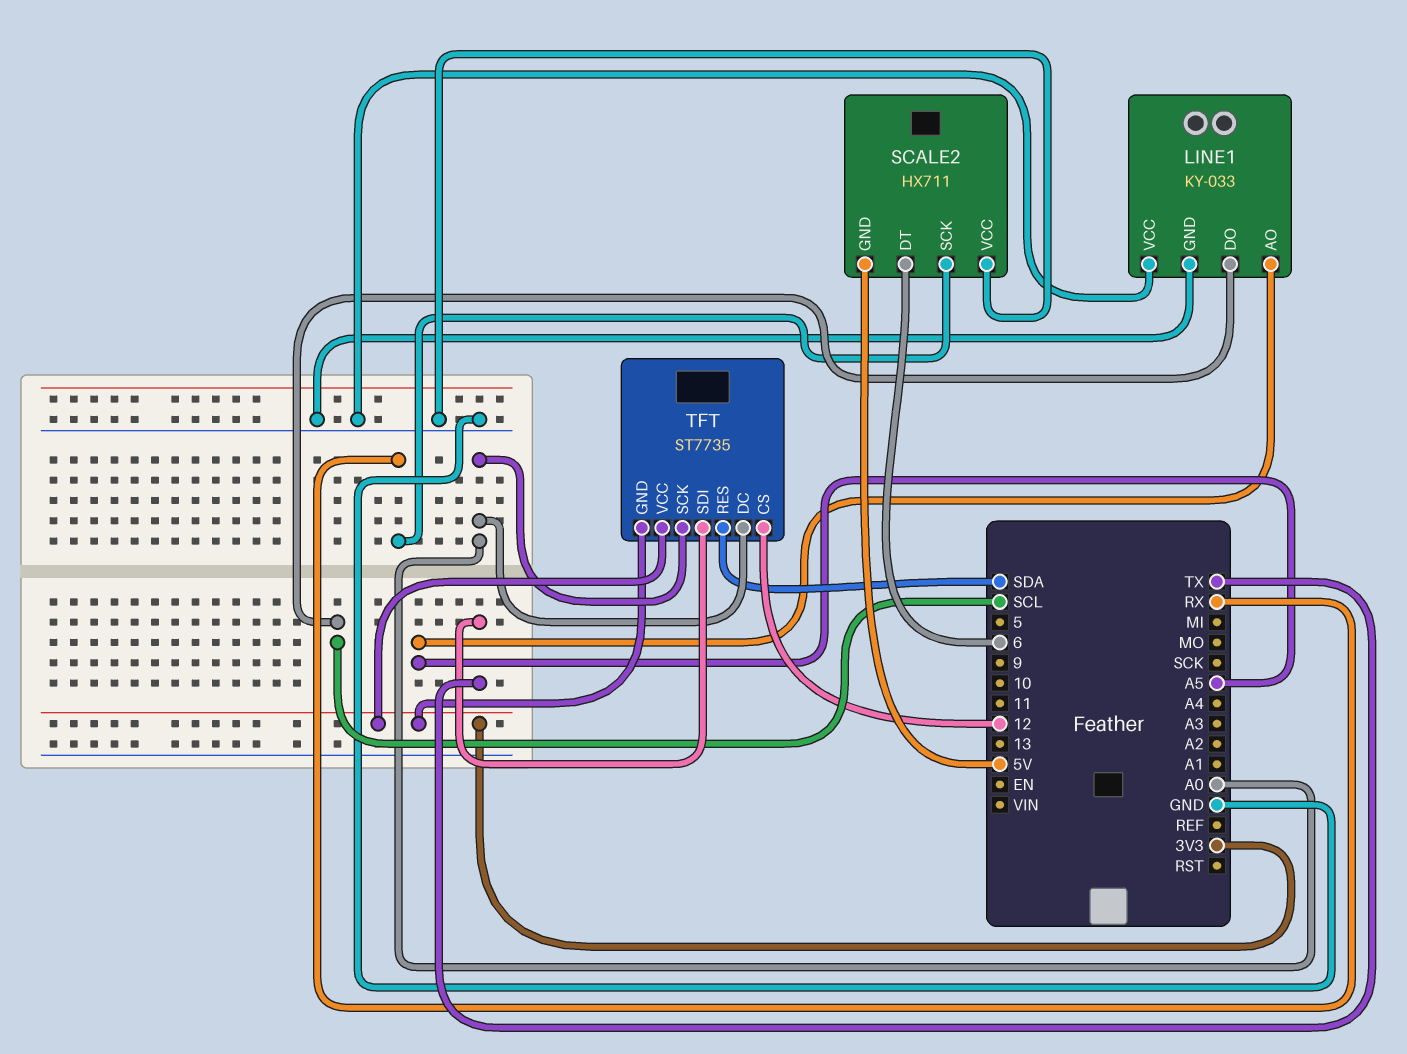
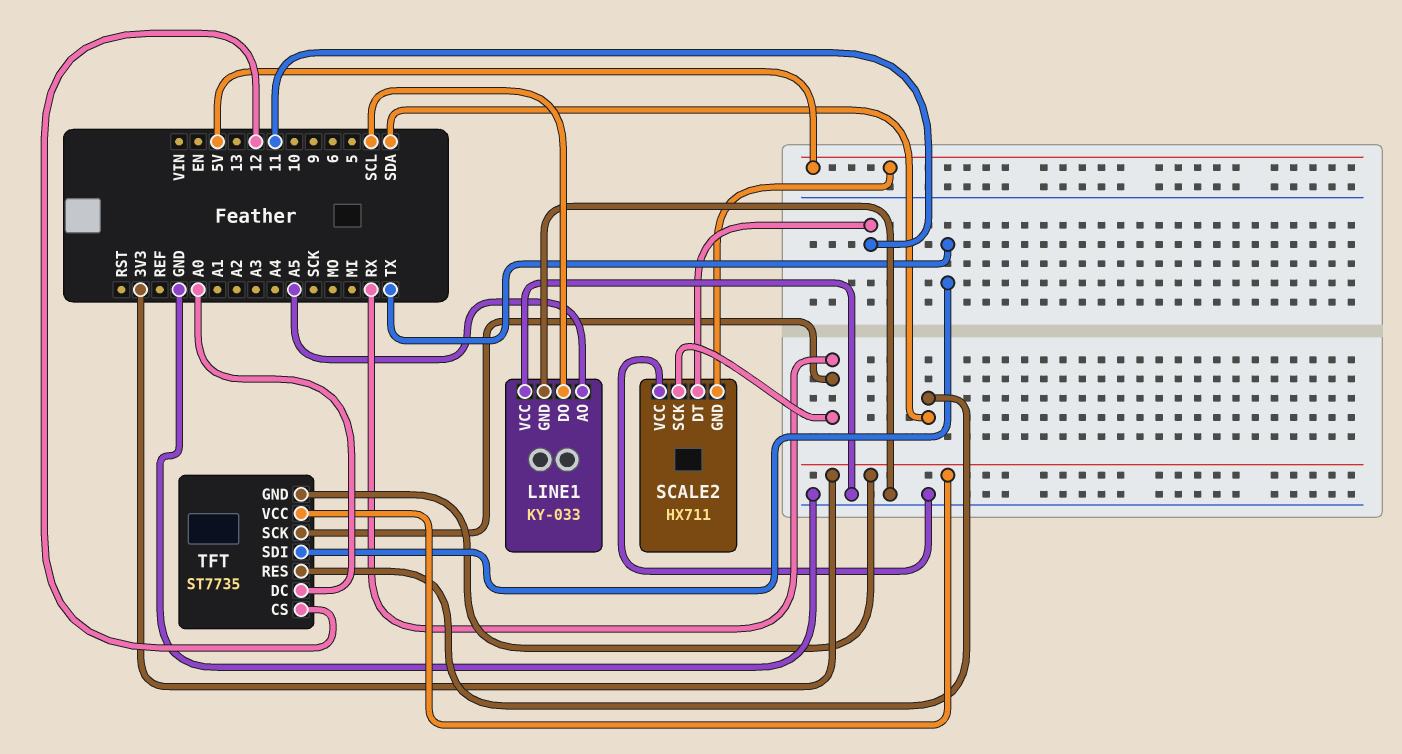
SCALE2 pin DT: 6 -> 11
TFT pin SCK: A0 -> RX

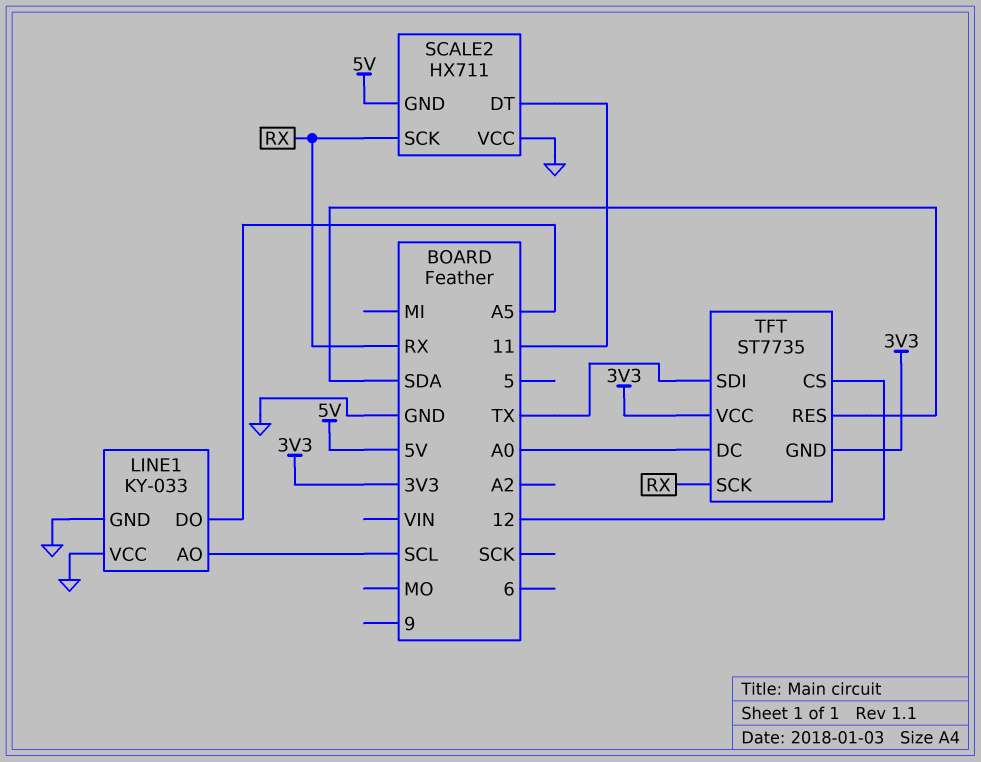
LINE1 pin AO: A5 -> SCL
LINE1 pin DO: SCL -> A5

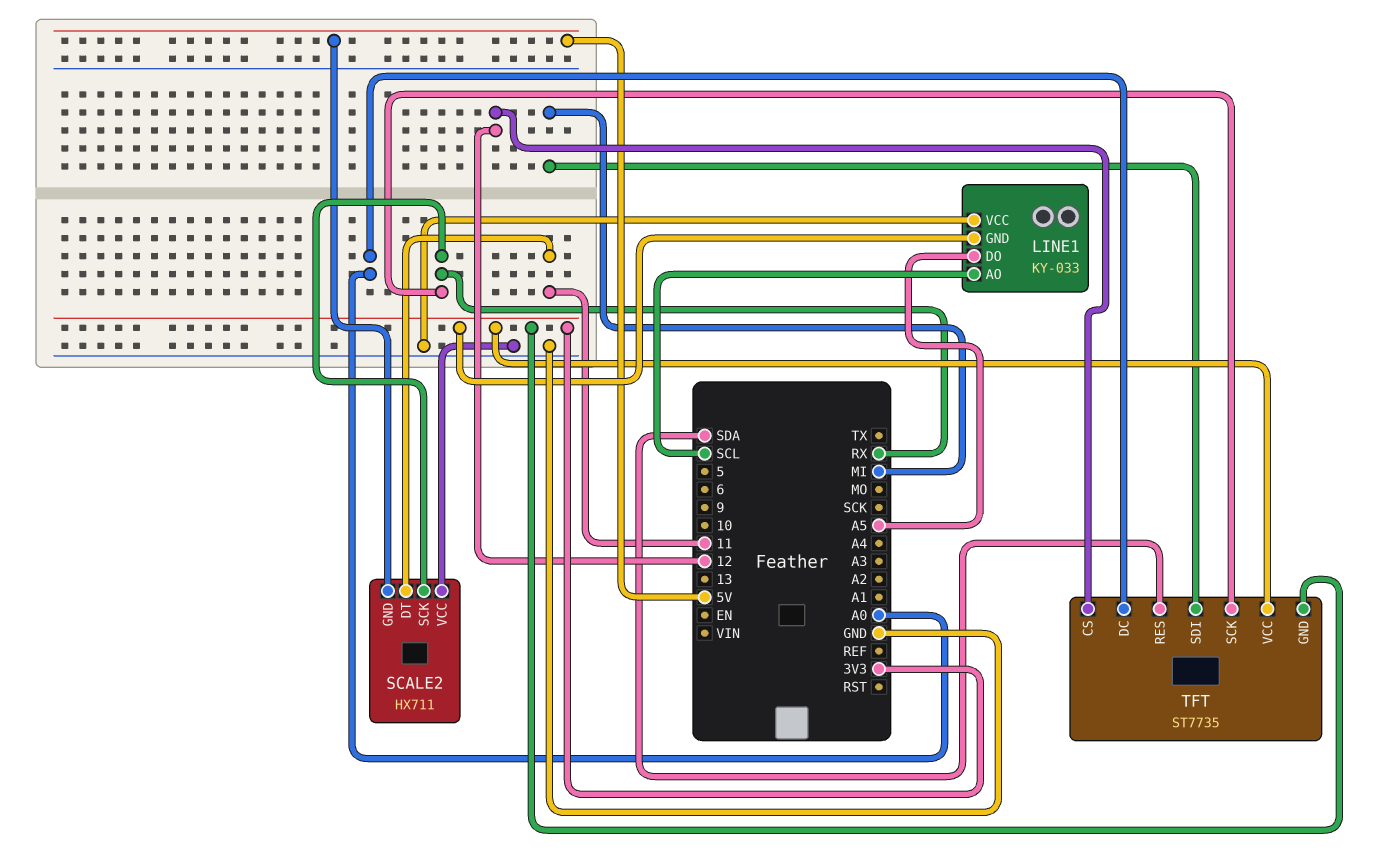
LINE1 pin GND: GND -> 3V3
TFT pin SDI: TX -> MI

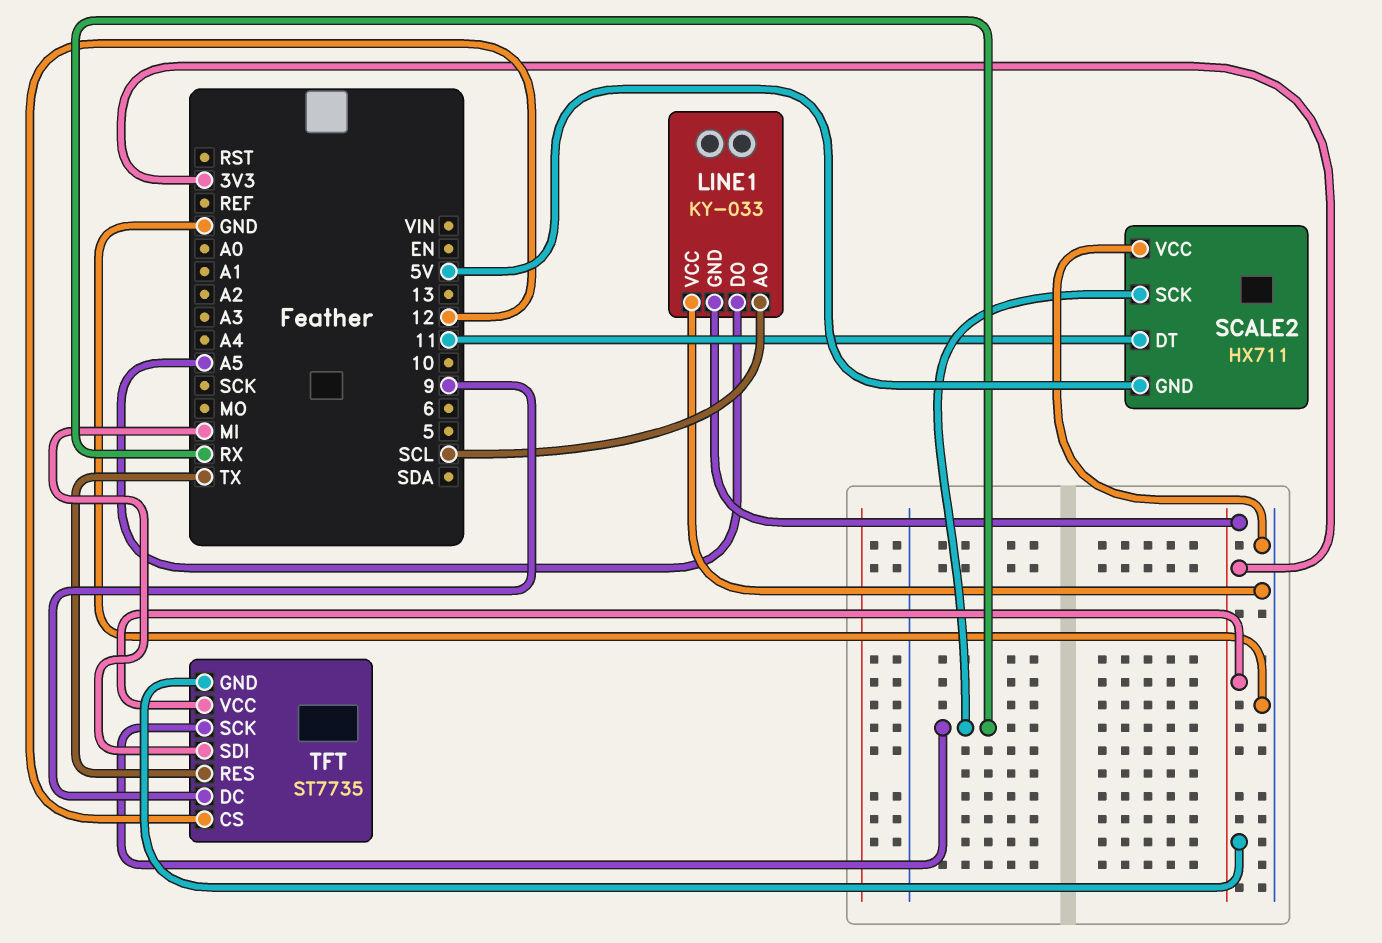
TFT pin DC: A0 -> 9
TFT pin RES: SDA -> TX

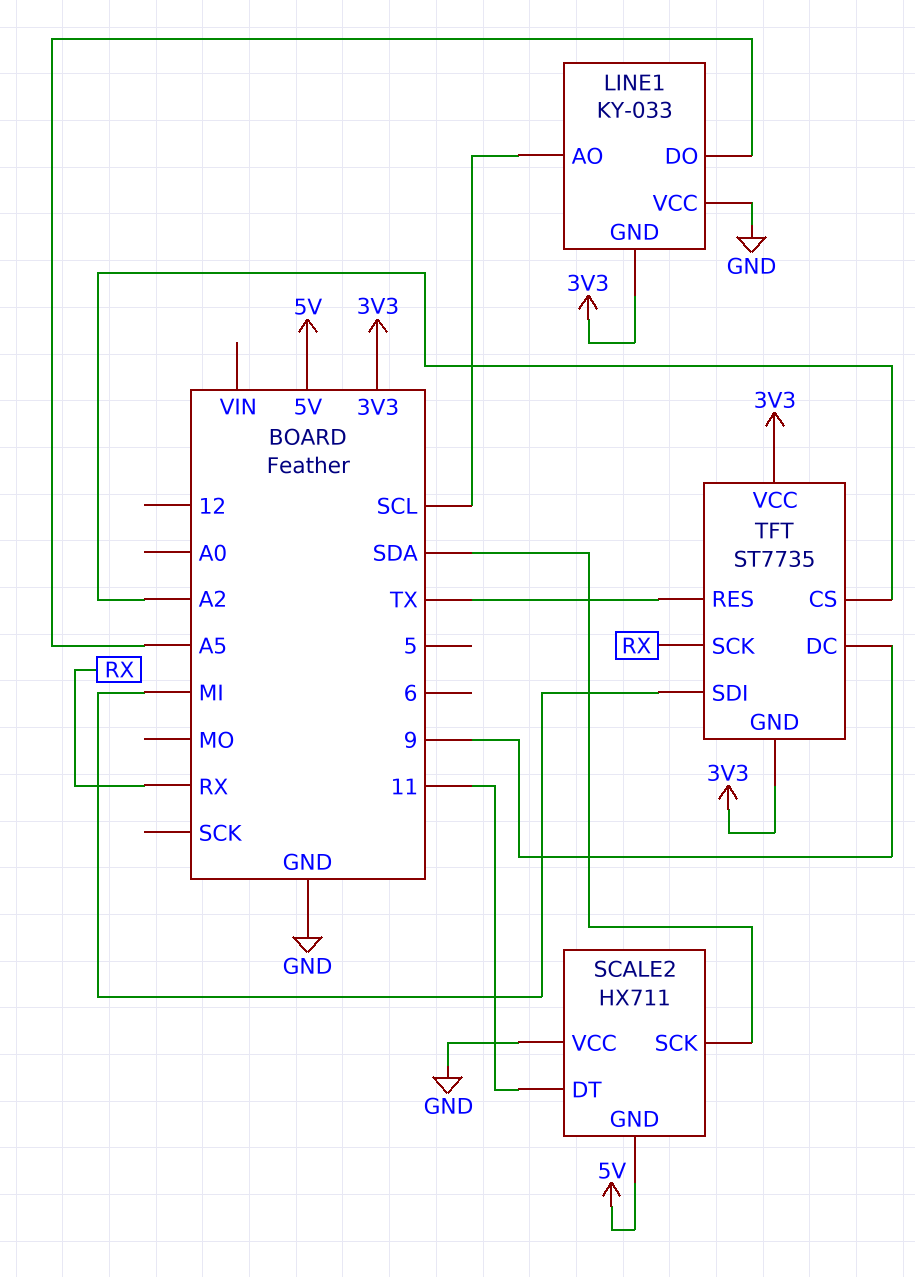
SCALE2 pin SCK: RX -> SDA
TFT pin CS: 12 -> A2

